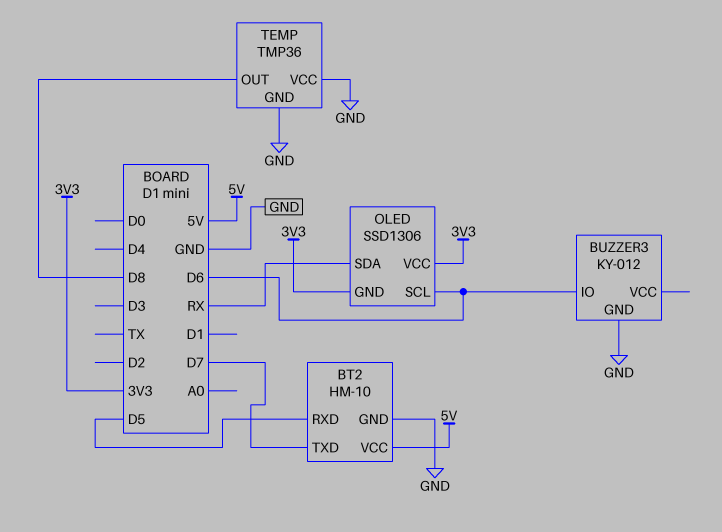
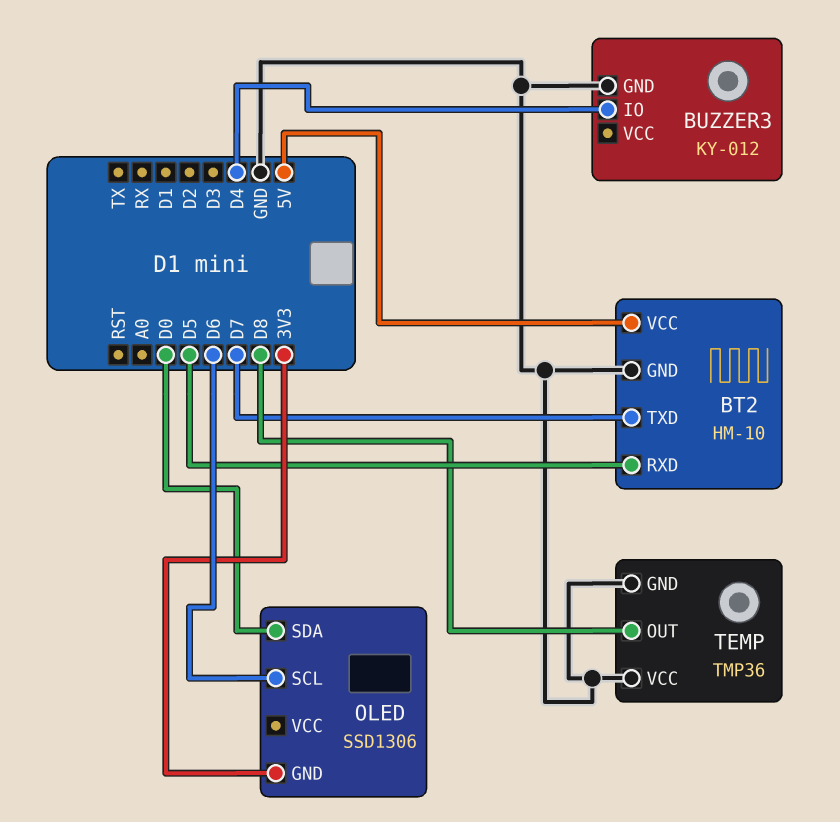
BUZZER3 pin IO: D6 -> D4
OLED pin SDA: RX -> D0
OLED pin VCC: 3V3 -> none

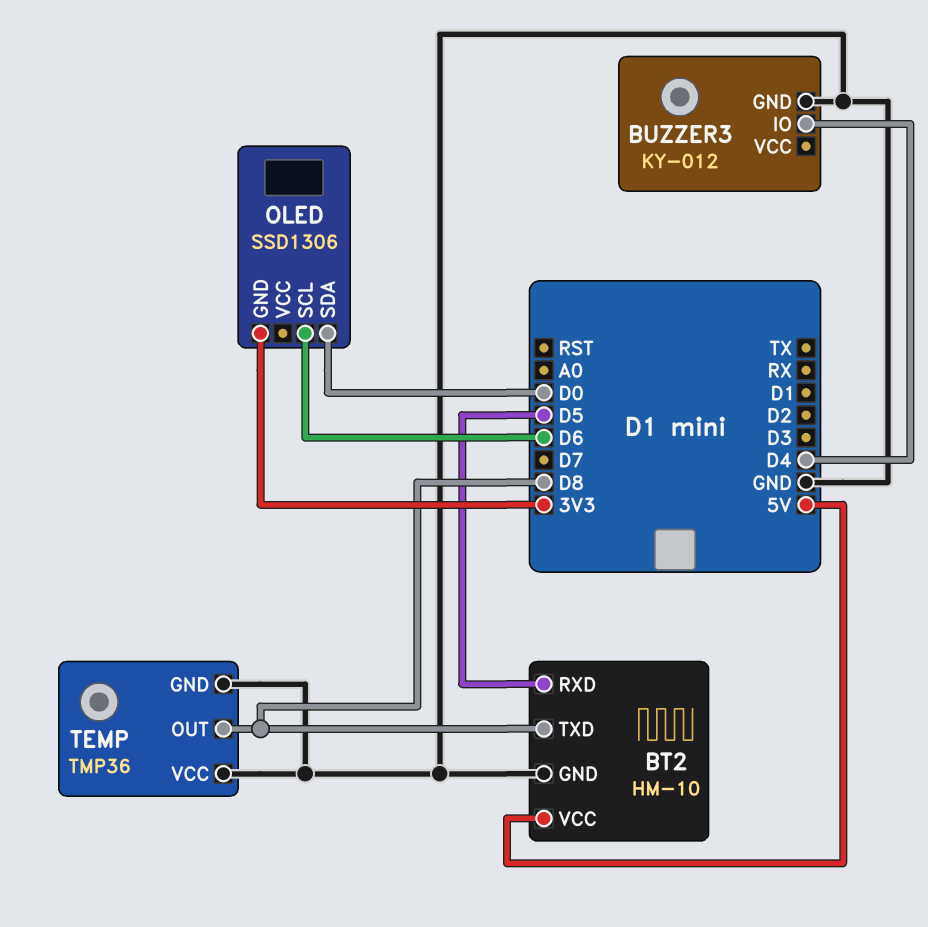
BT2 pin TXD: D7 -> D8

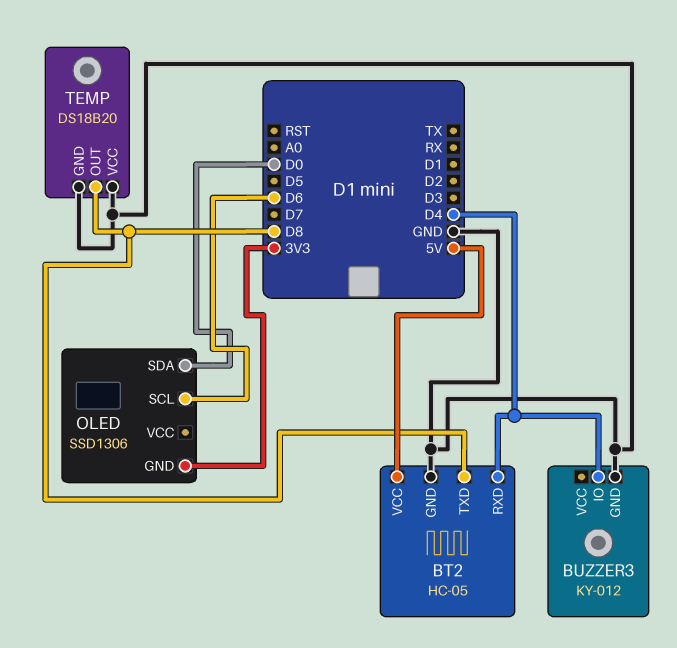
BT2: HM-10 -> HC-05
BT2 pin RXD: D5 -> D4
TEMP: TMP36 -> DS18B20

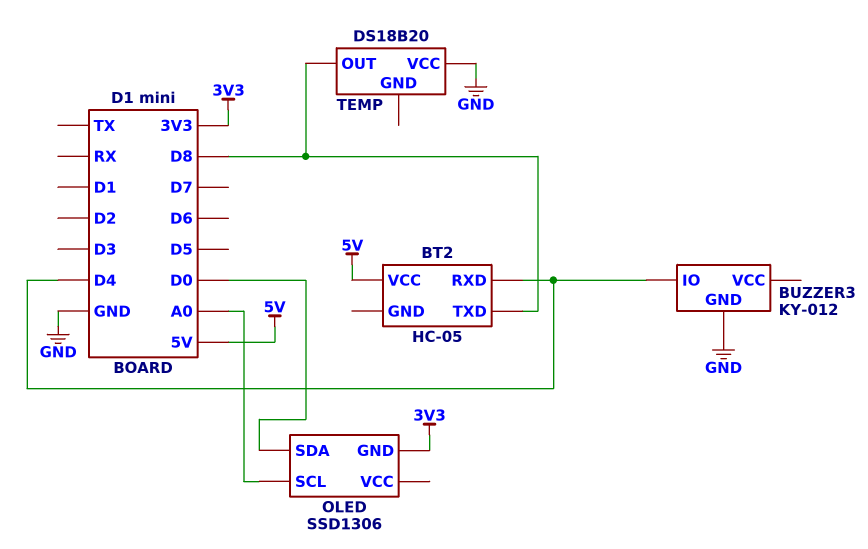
BT2 pin GND: GND -> none
OLED pin SCL: D6 -> A0
TEMP pin GND: GND -> none

